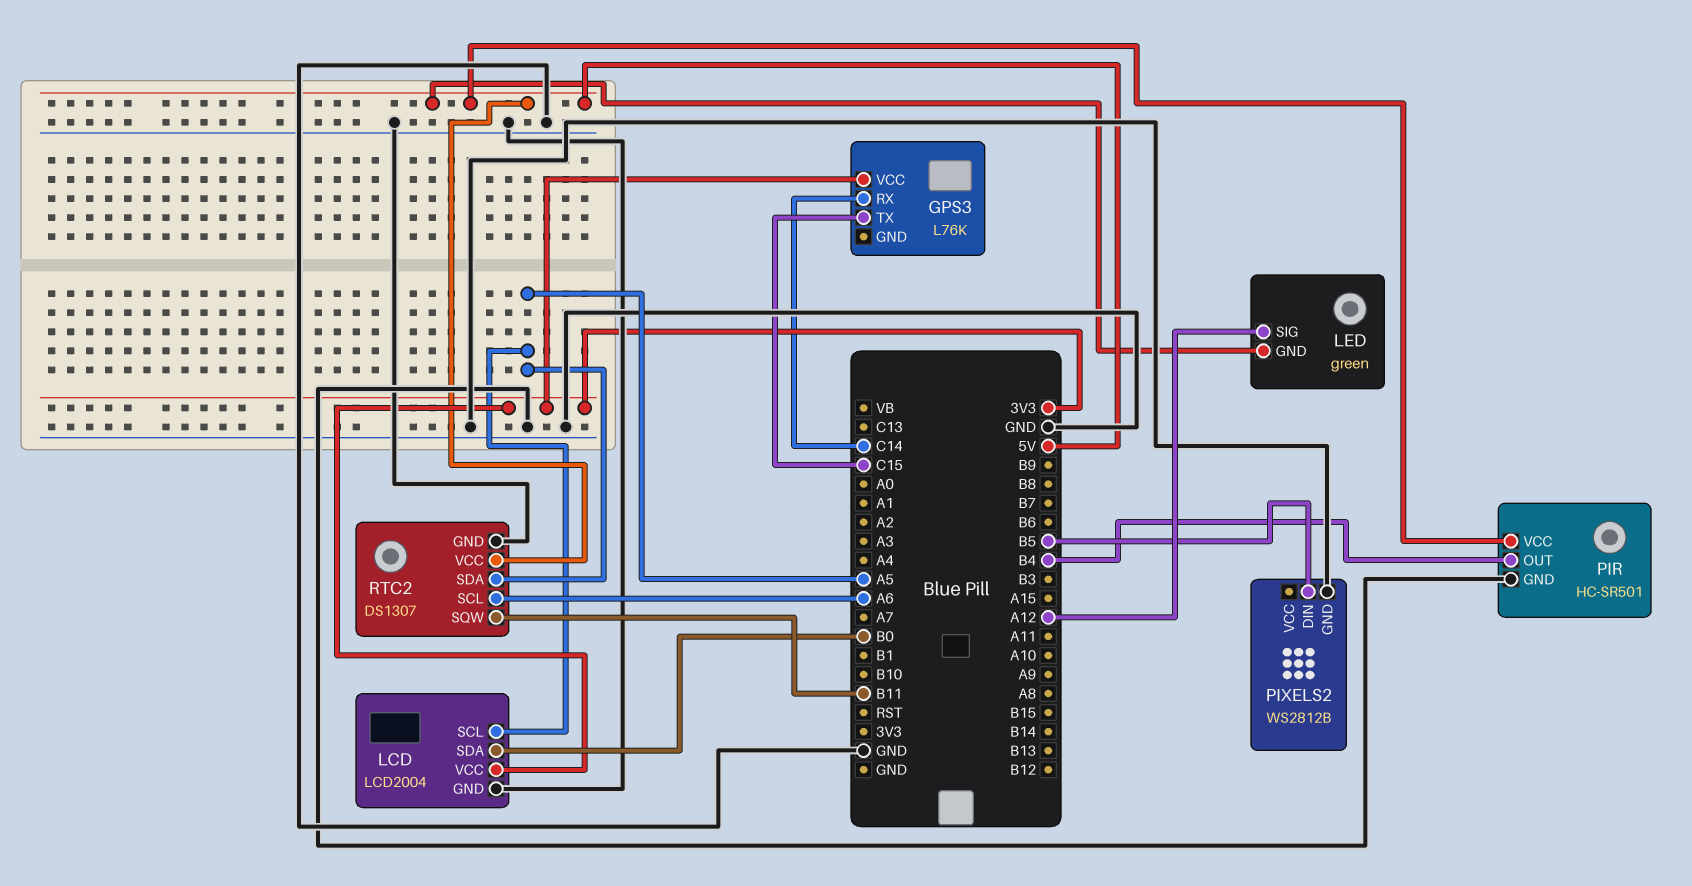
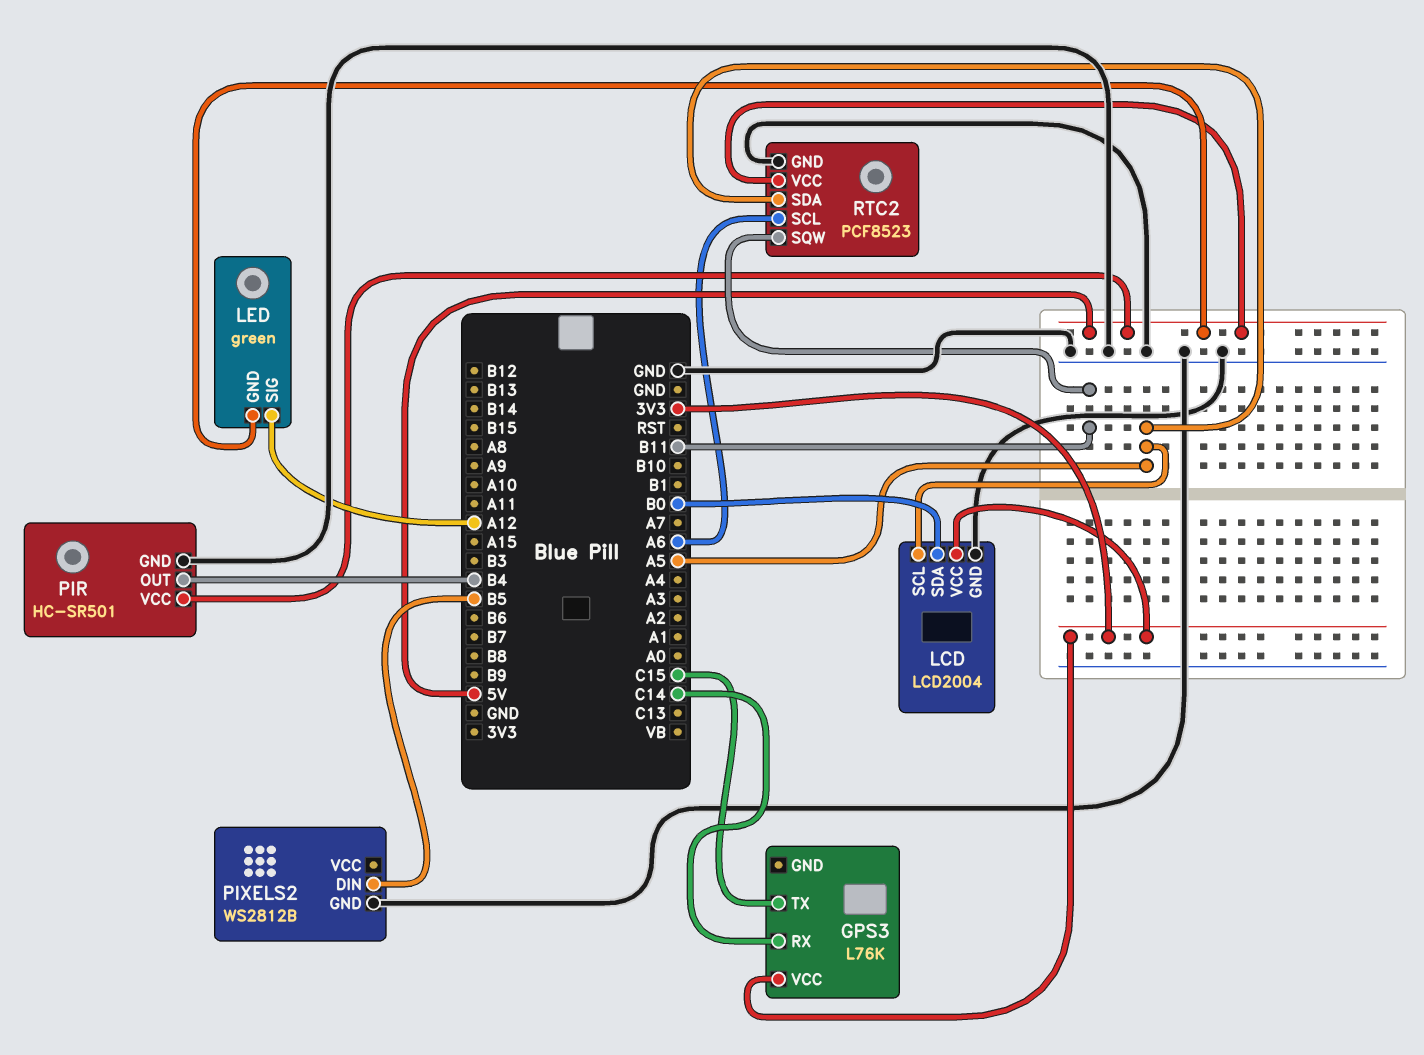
RTC2: DS1307 -> PCF8523

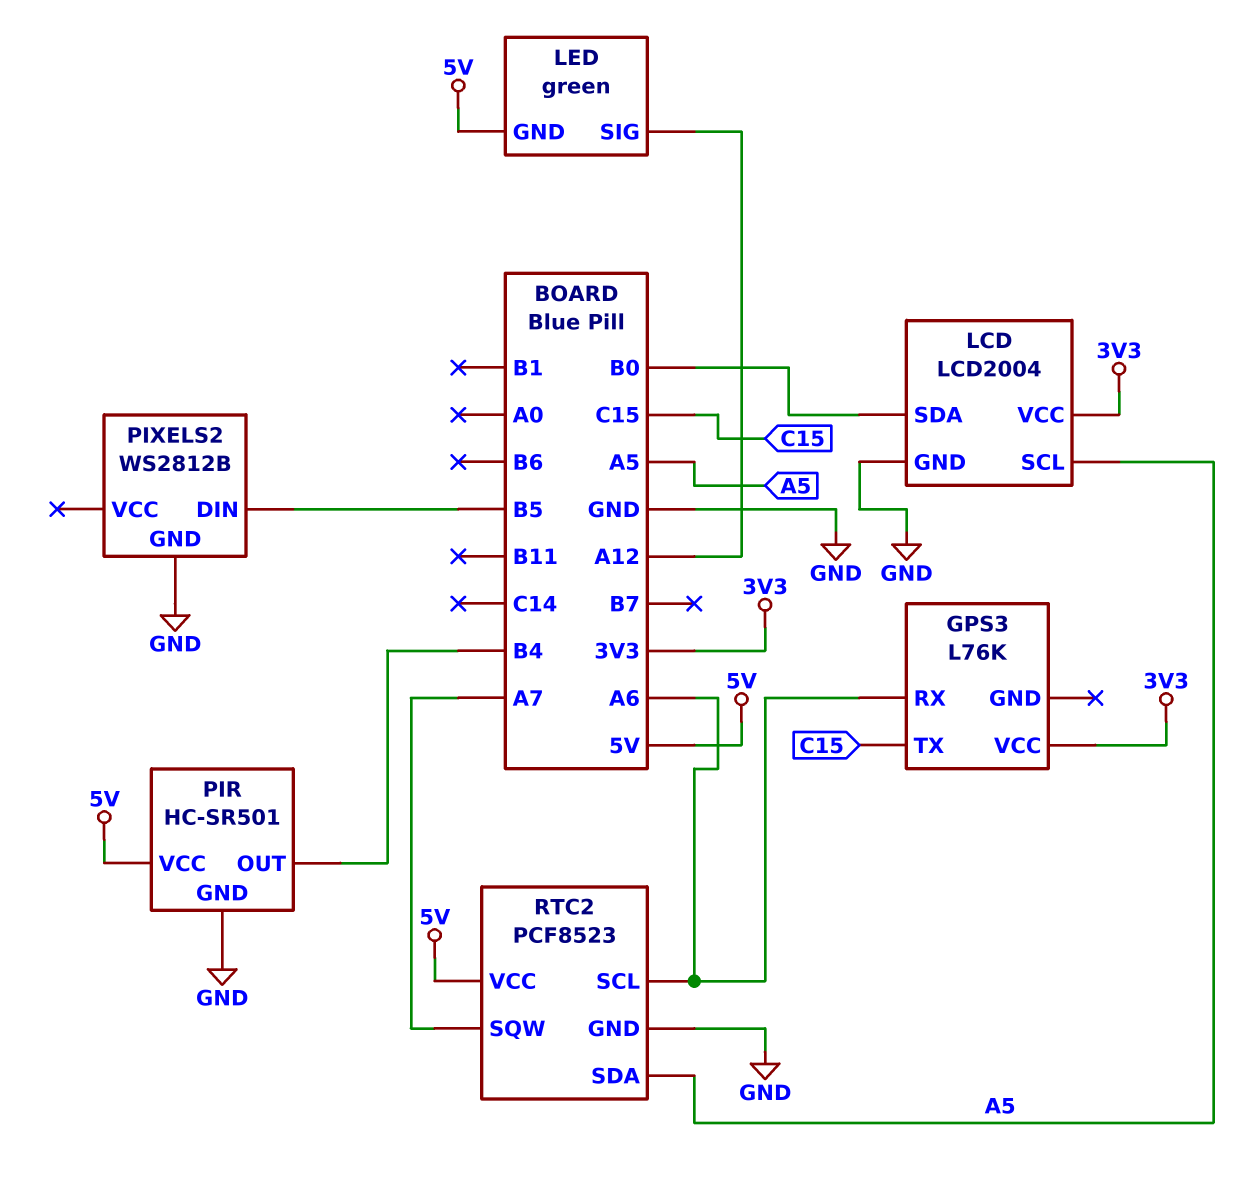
GPS3 pin RX: C14 -> A6
RTC2 pin SQW: B11 -> A7

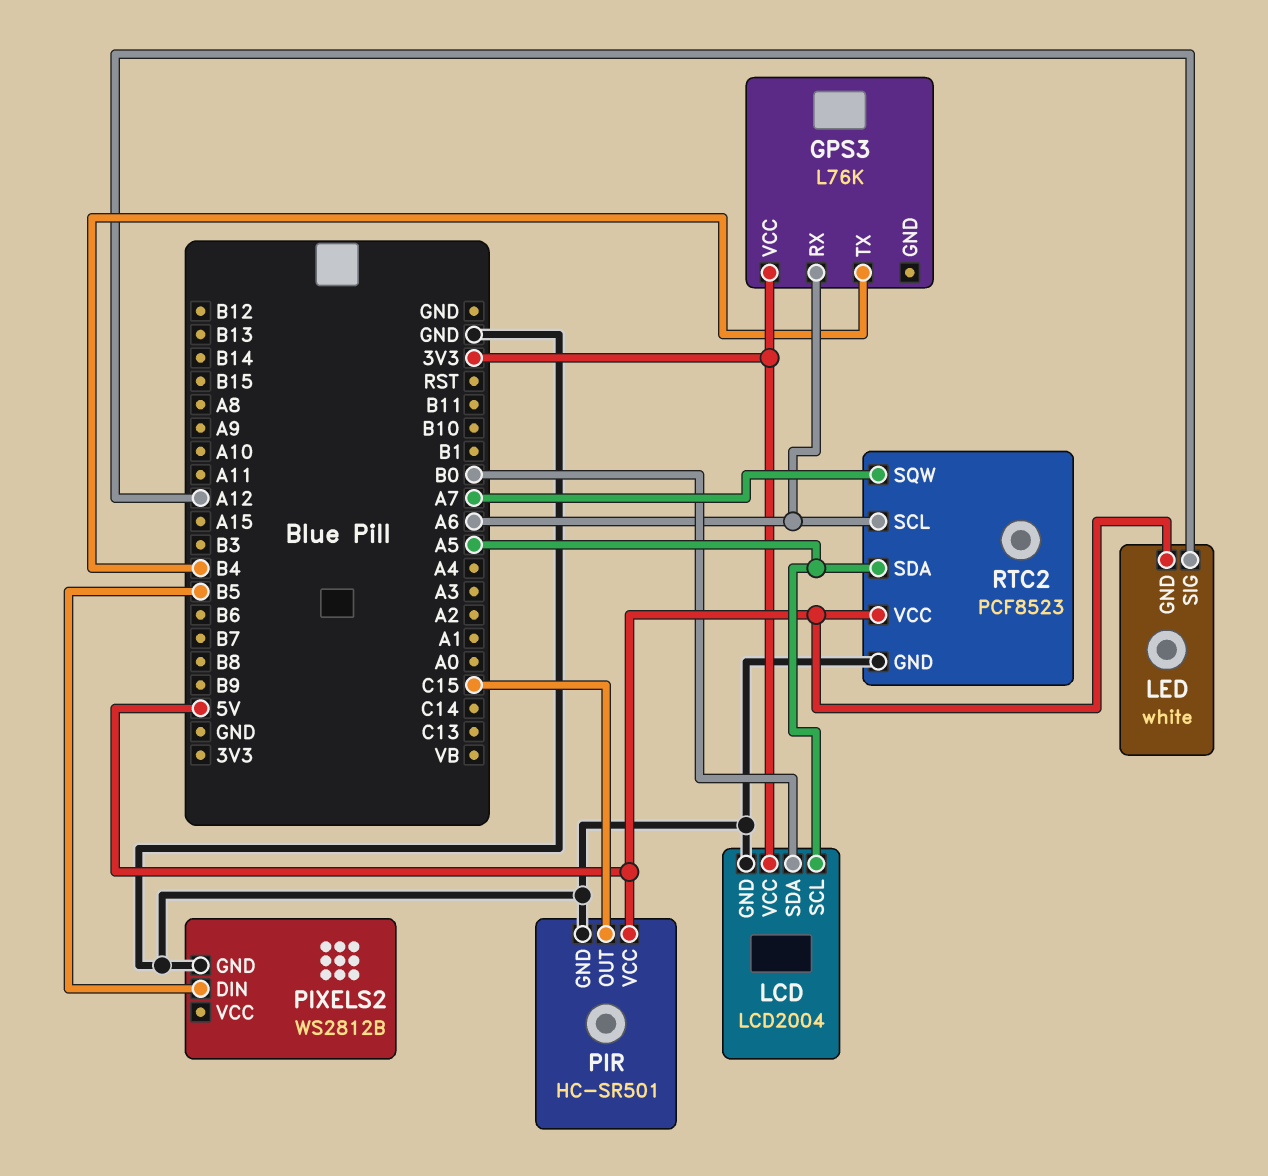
GPS3 pin TX: C15 -> B4
LED: green -> white
PIR pin OUT: B4 -> C15

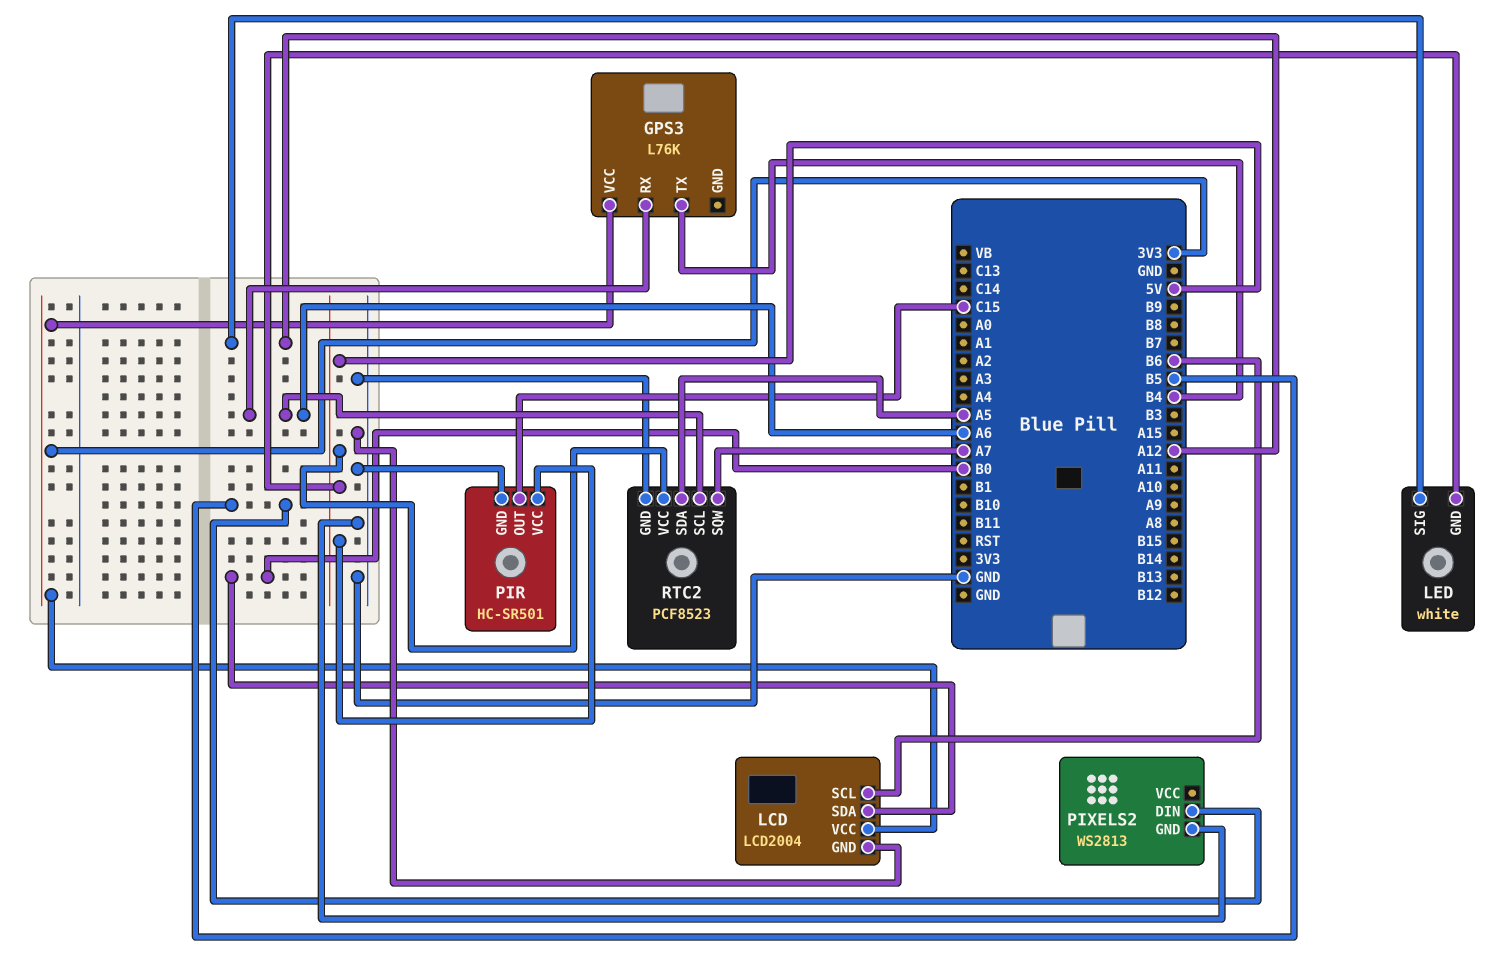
LCD pin SCL: A5 -> B6
PIXELS2: WS2812B -> WS2813

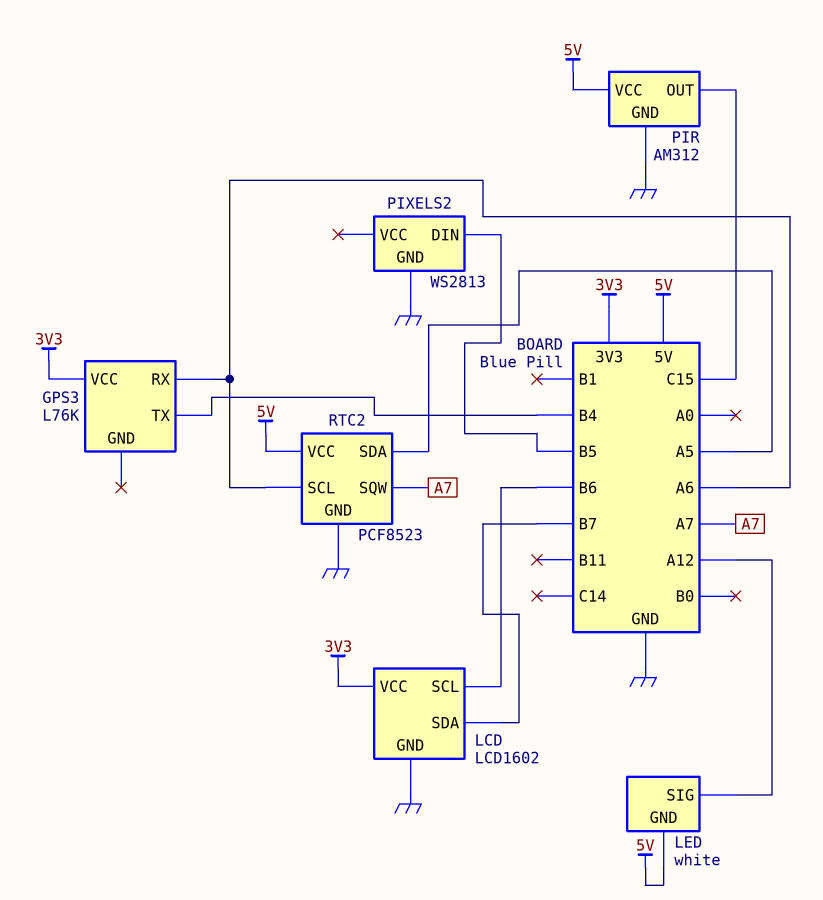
LCD: LCD2004 -> LCD1602
LCD pin SDA: B0 -> B7
PIR: HC-SR501 -> AM312

